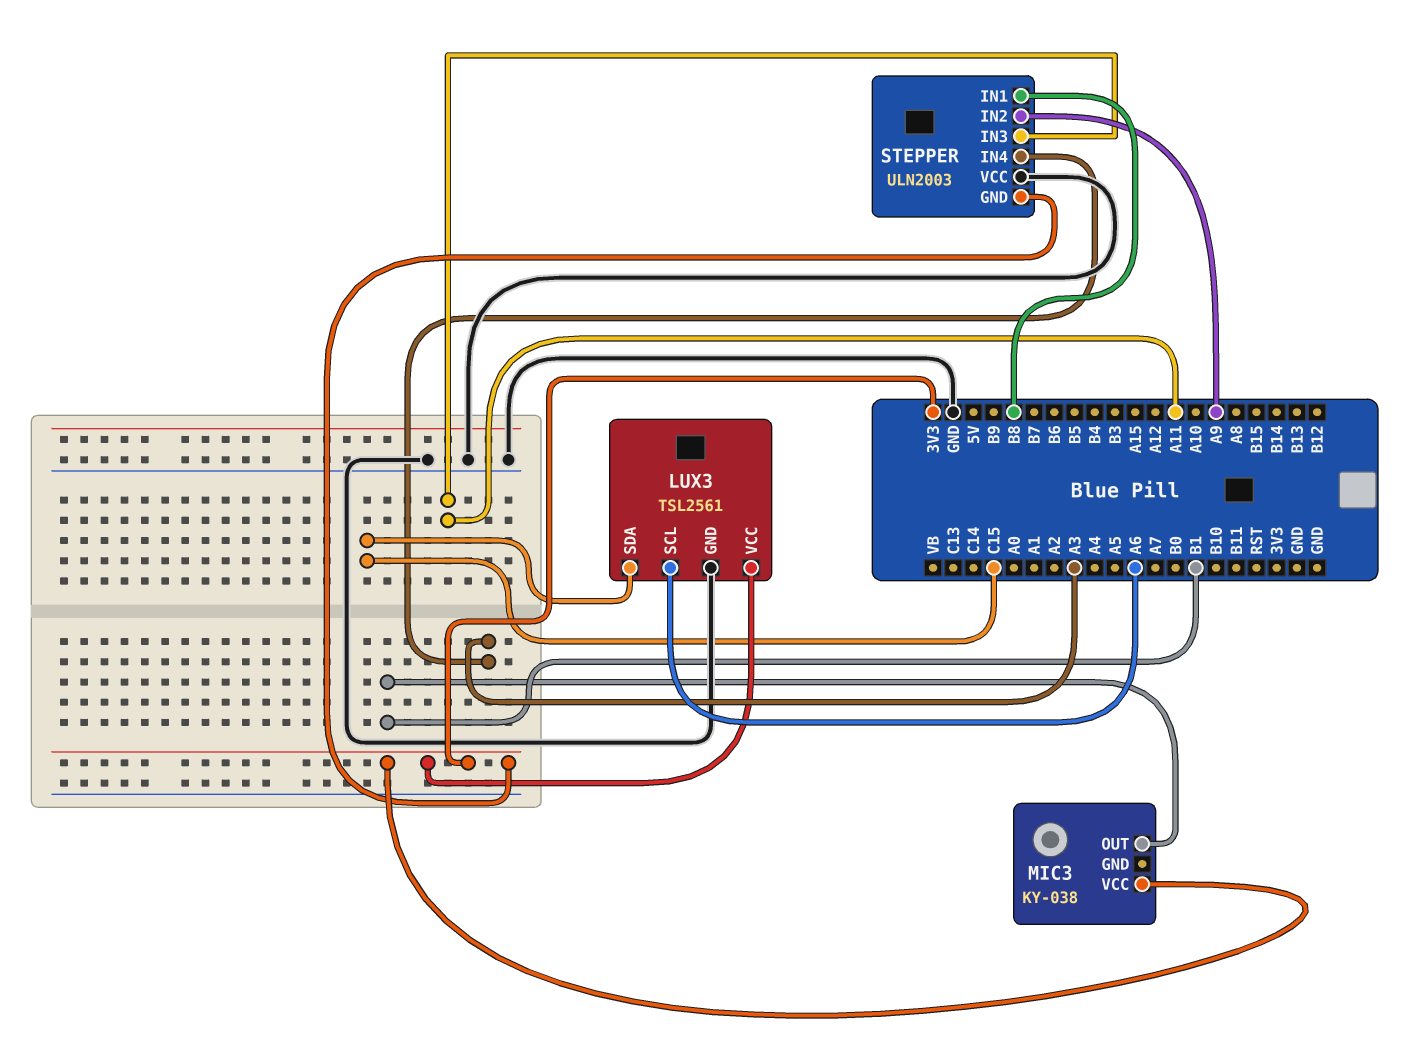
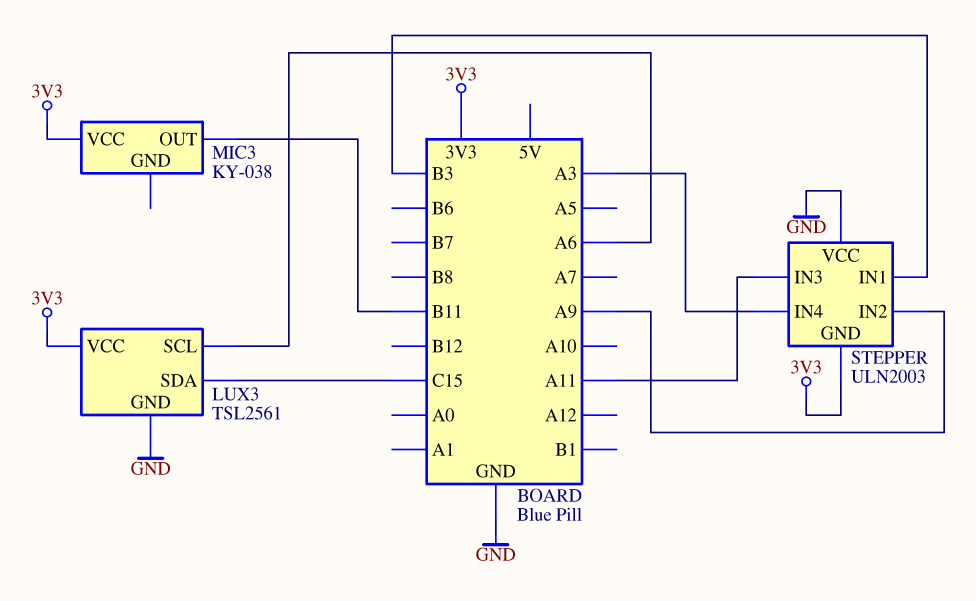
MIC3 pin OUT: B1 -> B11
STEPPER pin IN1: B8 -> B3

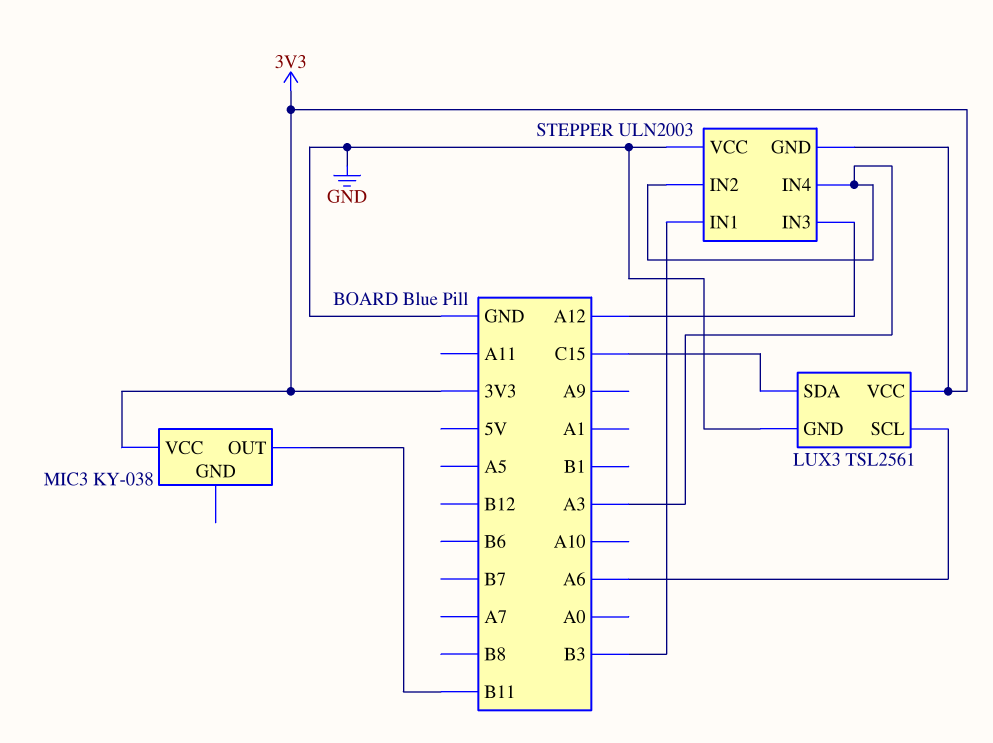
STEPPER pin IN2: A9 -> A3
STEPPER pin IN3: A11 -> A12

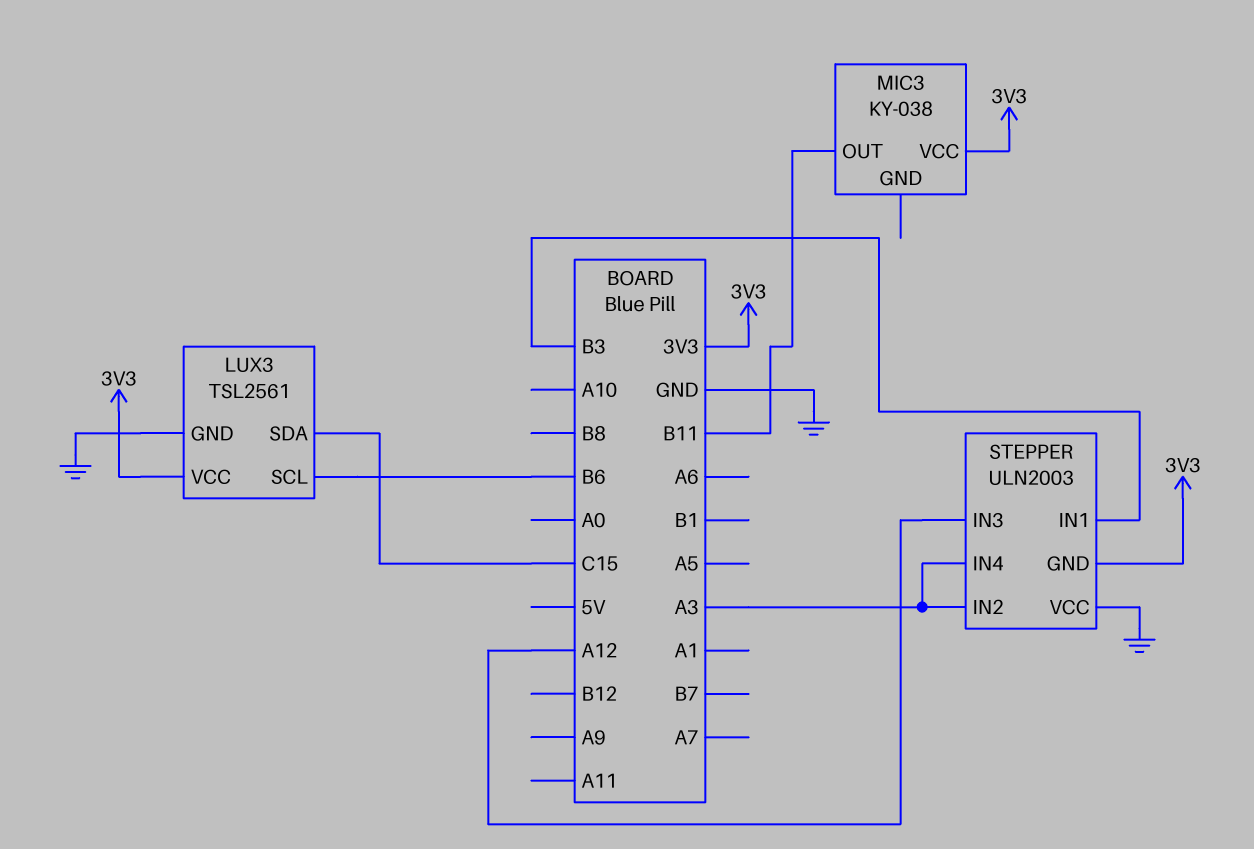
LUX3 pin SCL: A6 -> B6

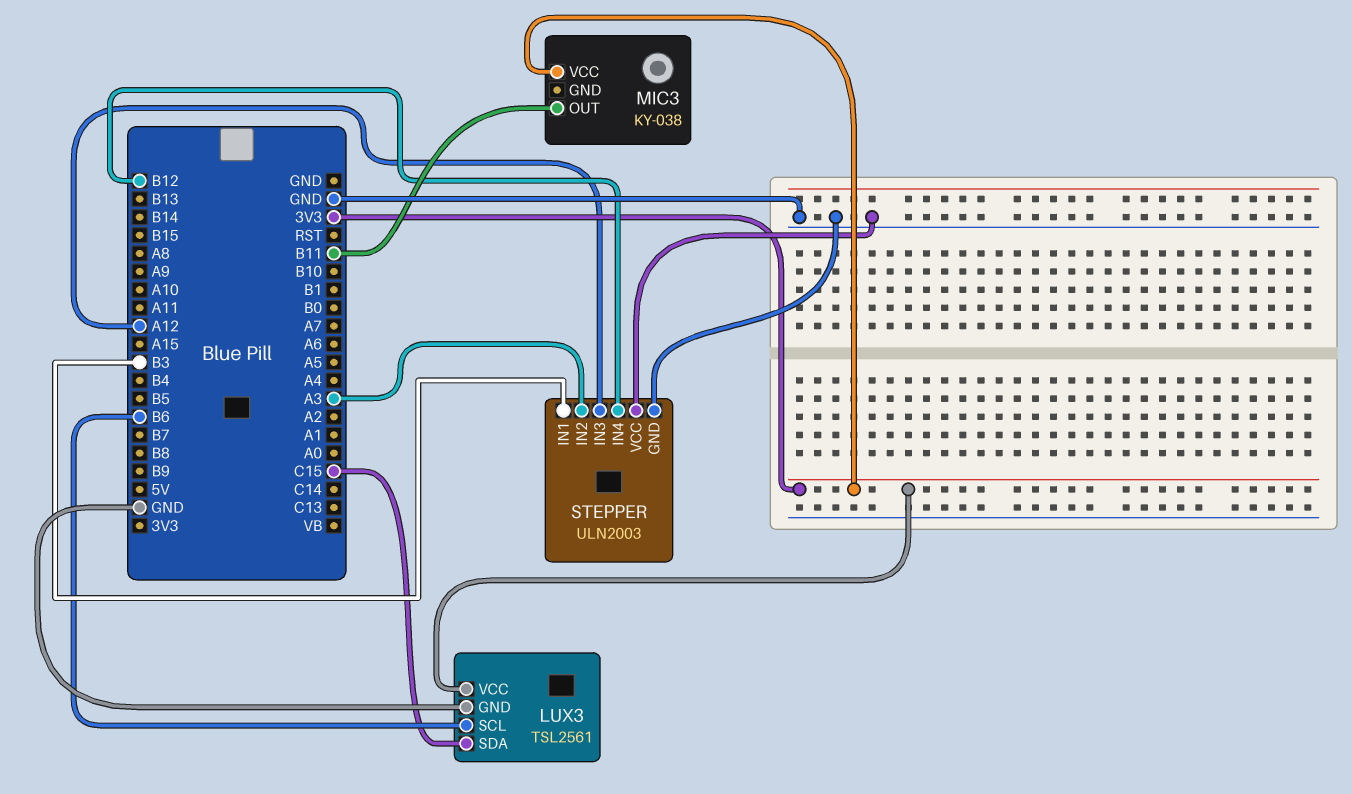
STEPPER pin GND: 3V3 -> GND
STEPPER pin IN4: A3 -> B12

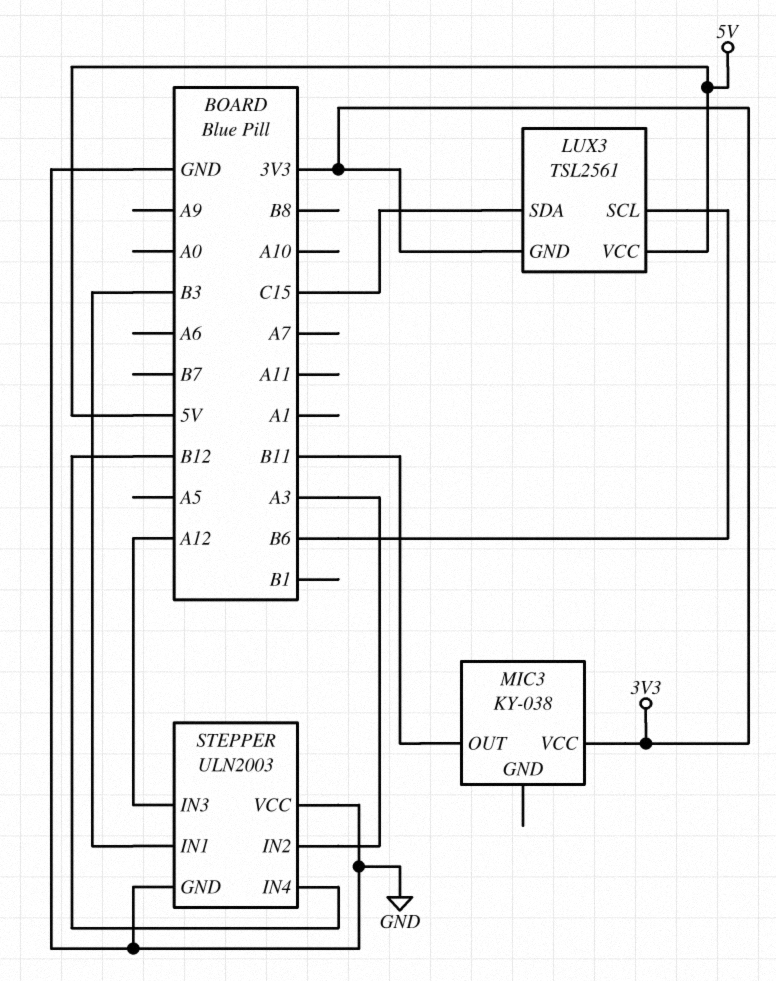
LUX3 pin GND: GND -> 3V3
LUX3 pin VCC: 3V3 -> 5V

